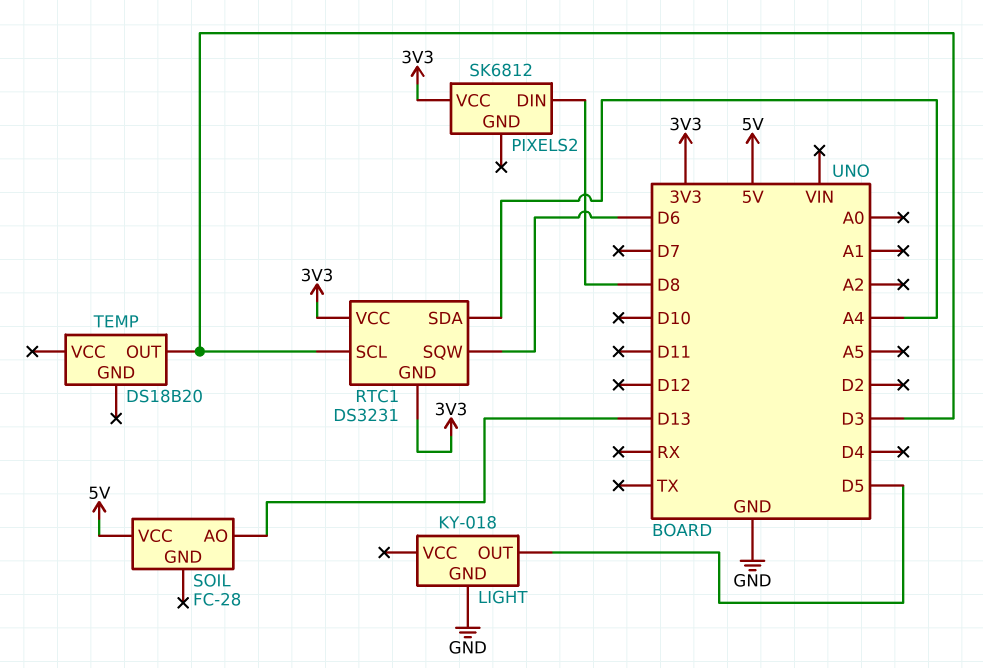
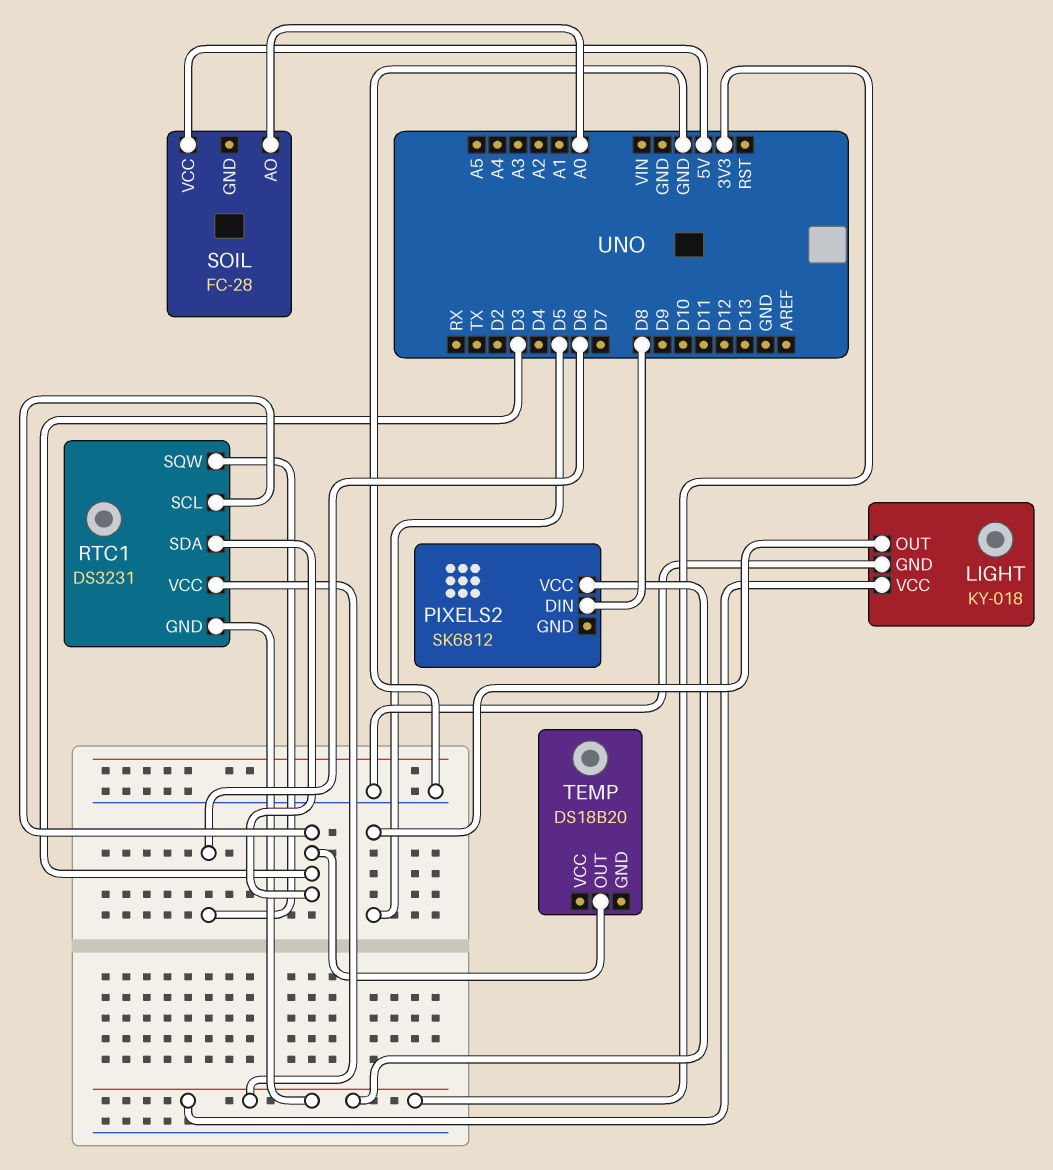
LIGHT pin VCC: none -> 3V3
RTC1 pin SDA: A4 -> D3
SOIL pin AO: D13 -> A0

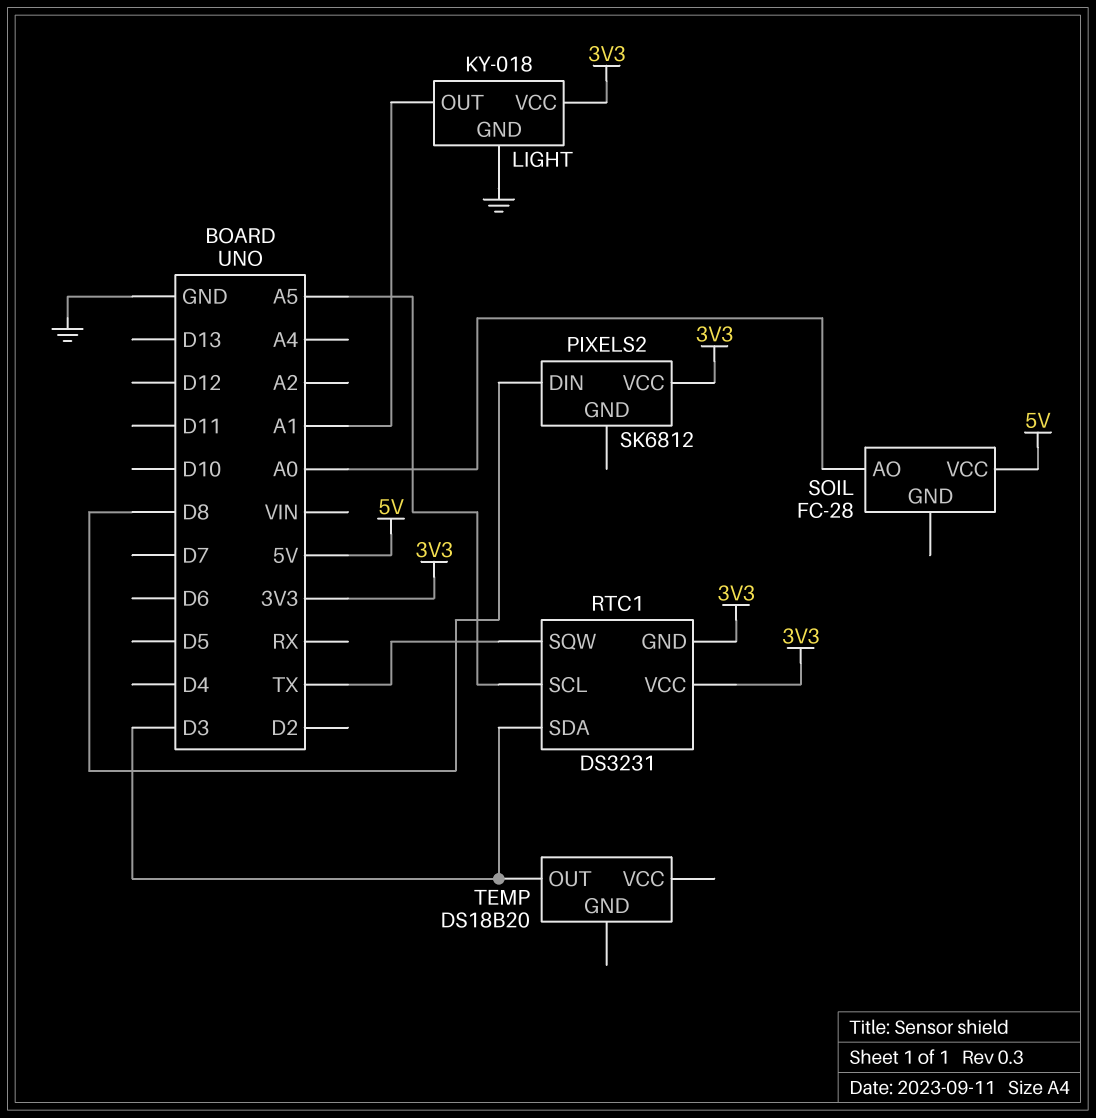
LIGHT pin OUT: D5 -> A1
RTC1 pin SCL: D3 -> A5
RTC1 pin SQW: D6 -> TX

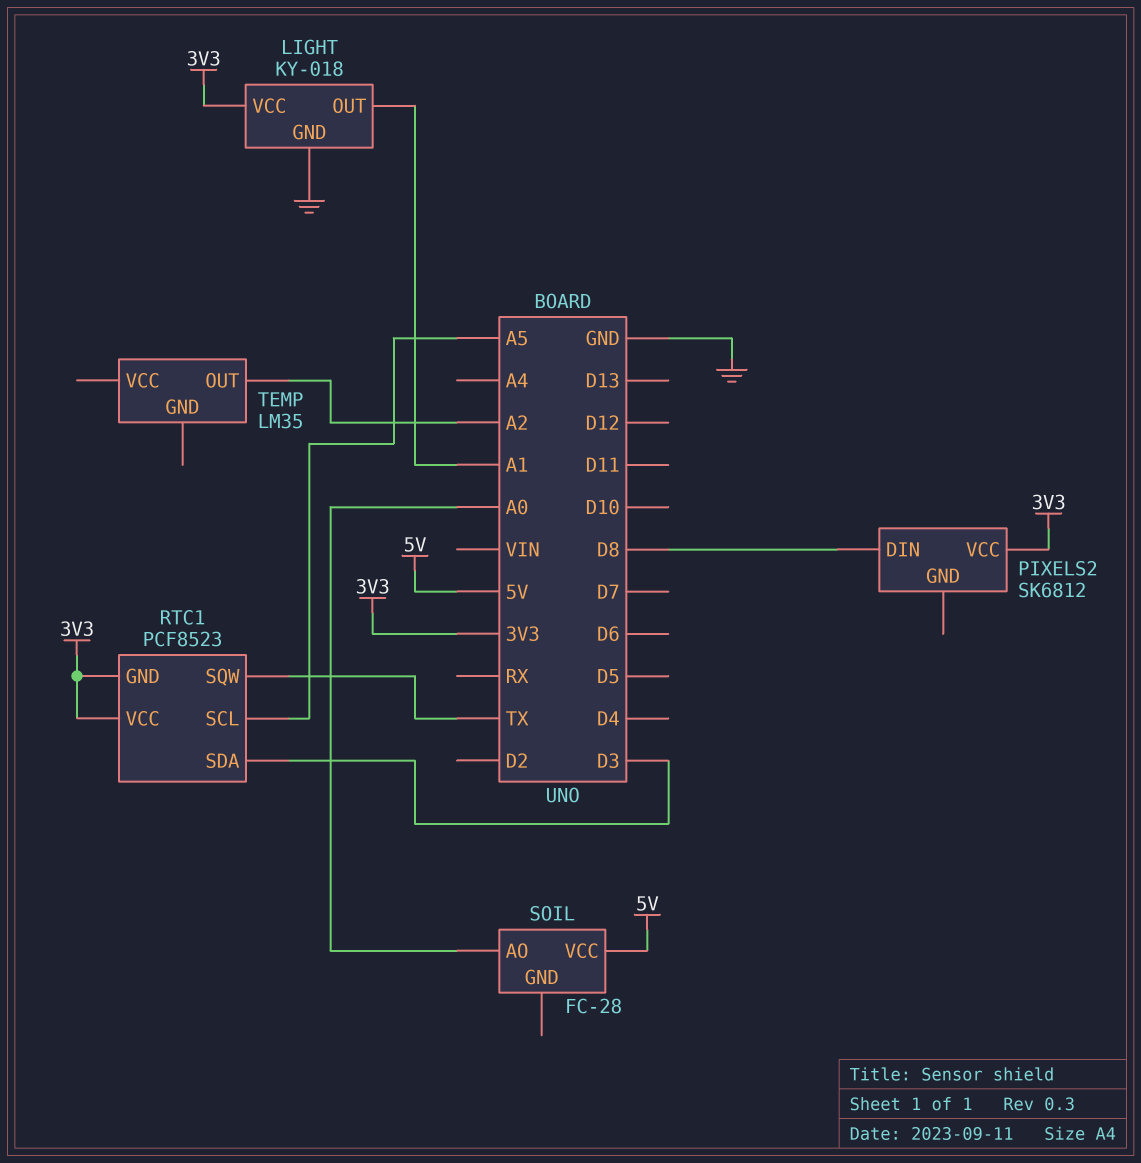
RTC1: DS3231 -> PCF8523
TEMP: DS18B20 -> LM35
TEMP pin OUT: D3 -> A2

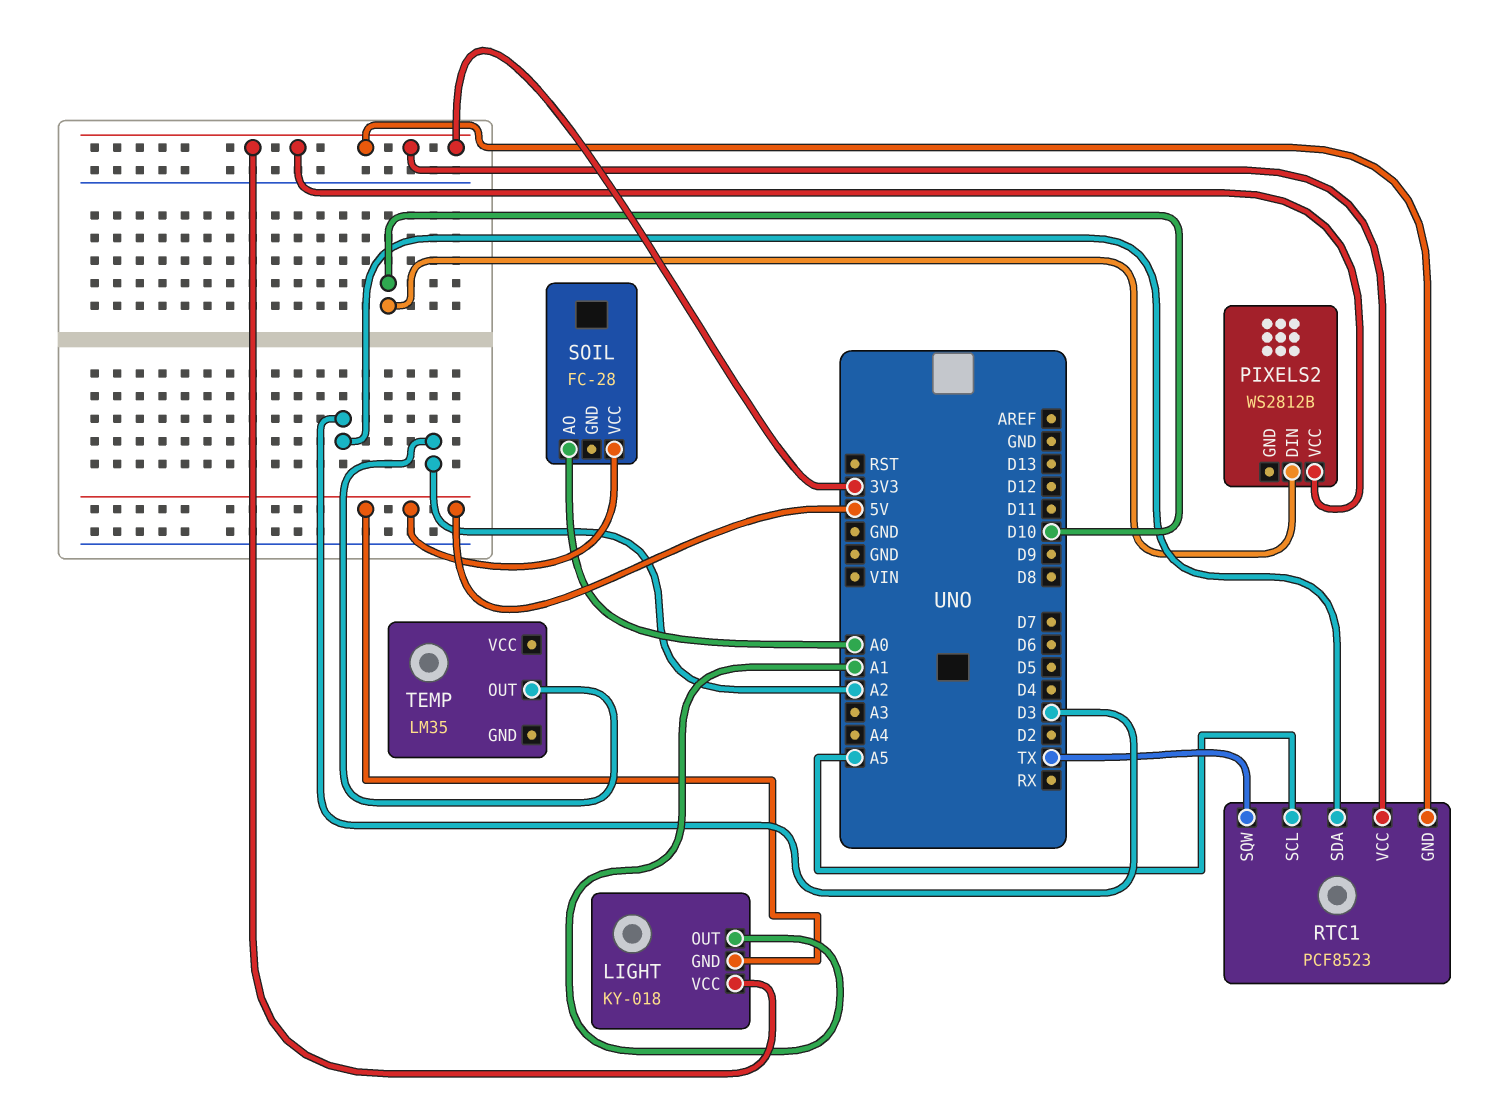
LIGHT pin GND: GND -> 5V
PIXELS2: SK6812 -> WS2812B
PIXELS2 pin DIN: D8 -> D10

